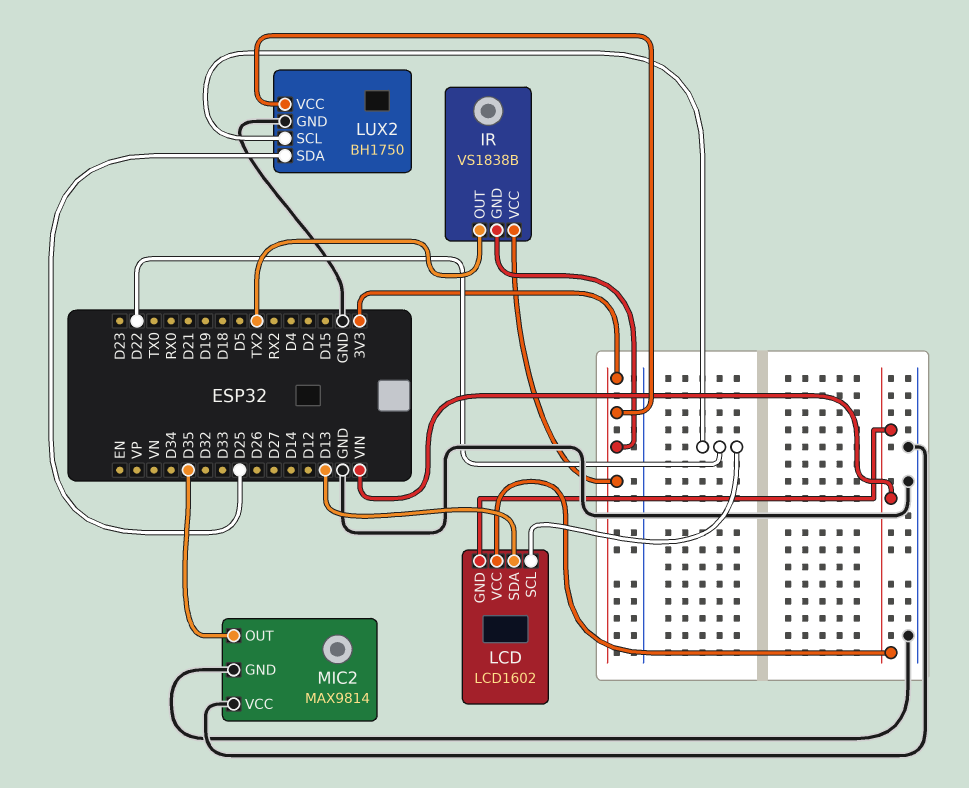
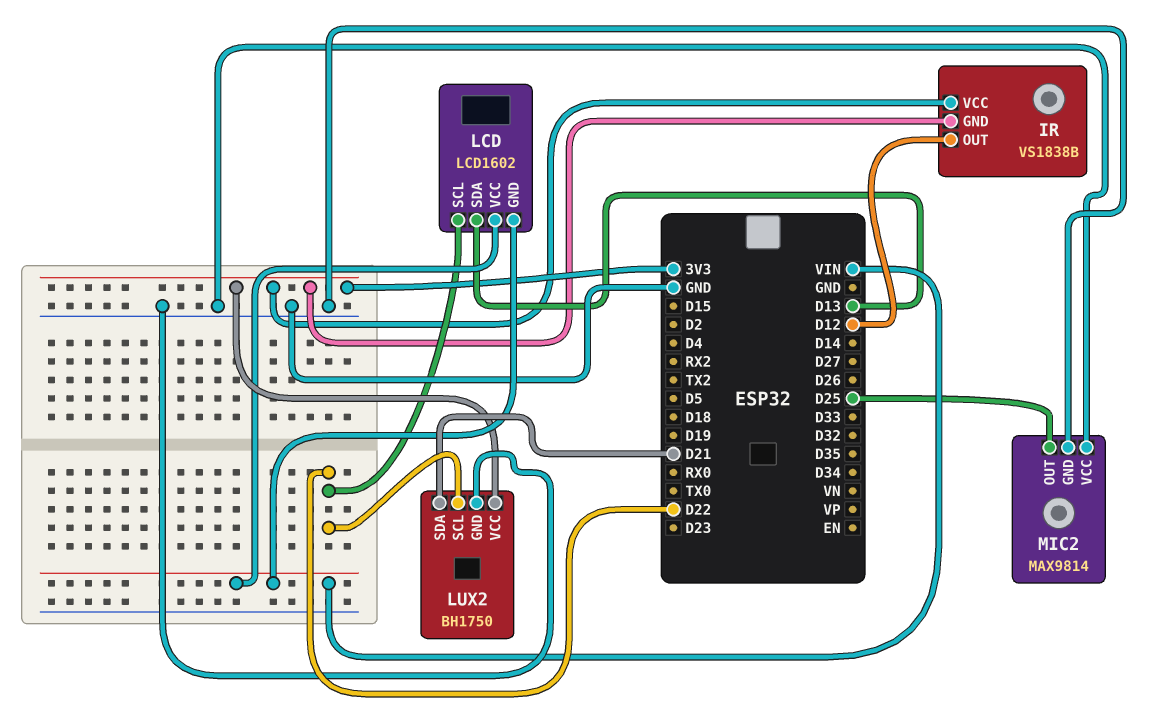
IR pin OUT: TX2 -> D12
LUX2 pin SDA: D25 -> D21
MIC2 pin OUT: D35 -> D25

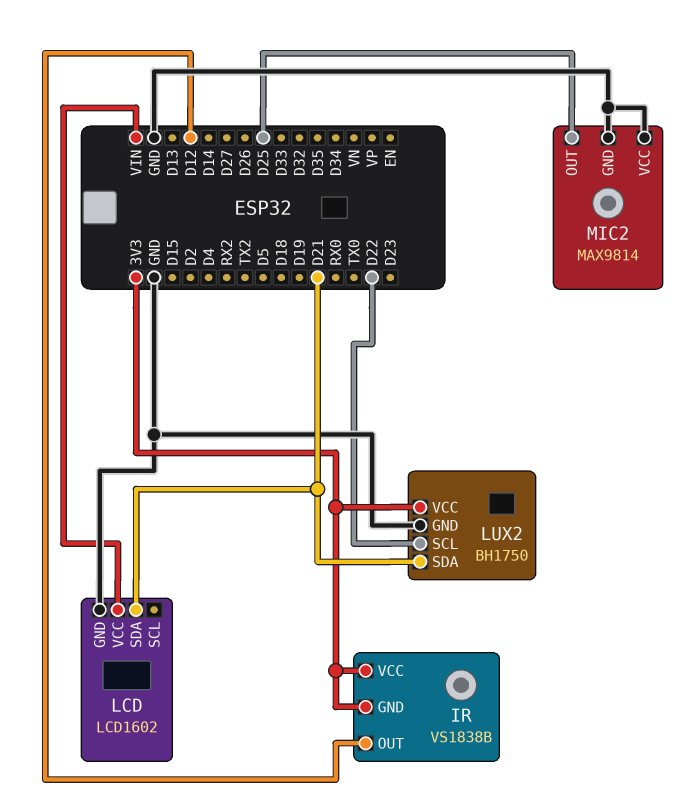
LCD pin GND: VIN -> GND
LCD pin SCL: D22 -> none
LCD pin SDA: D13 -> D21

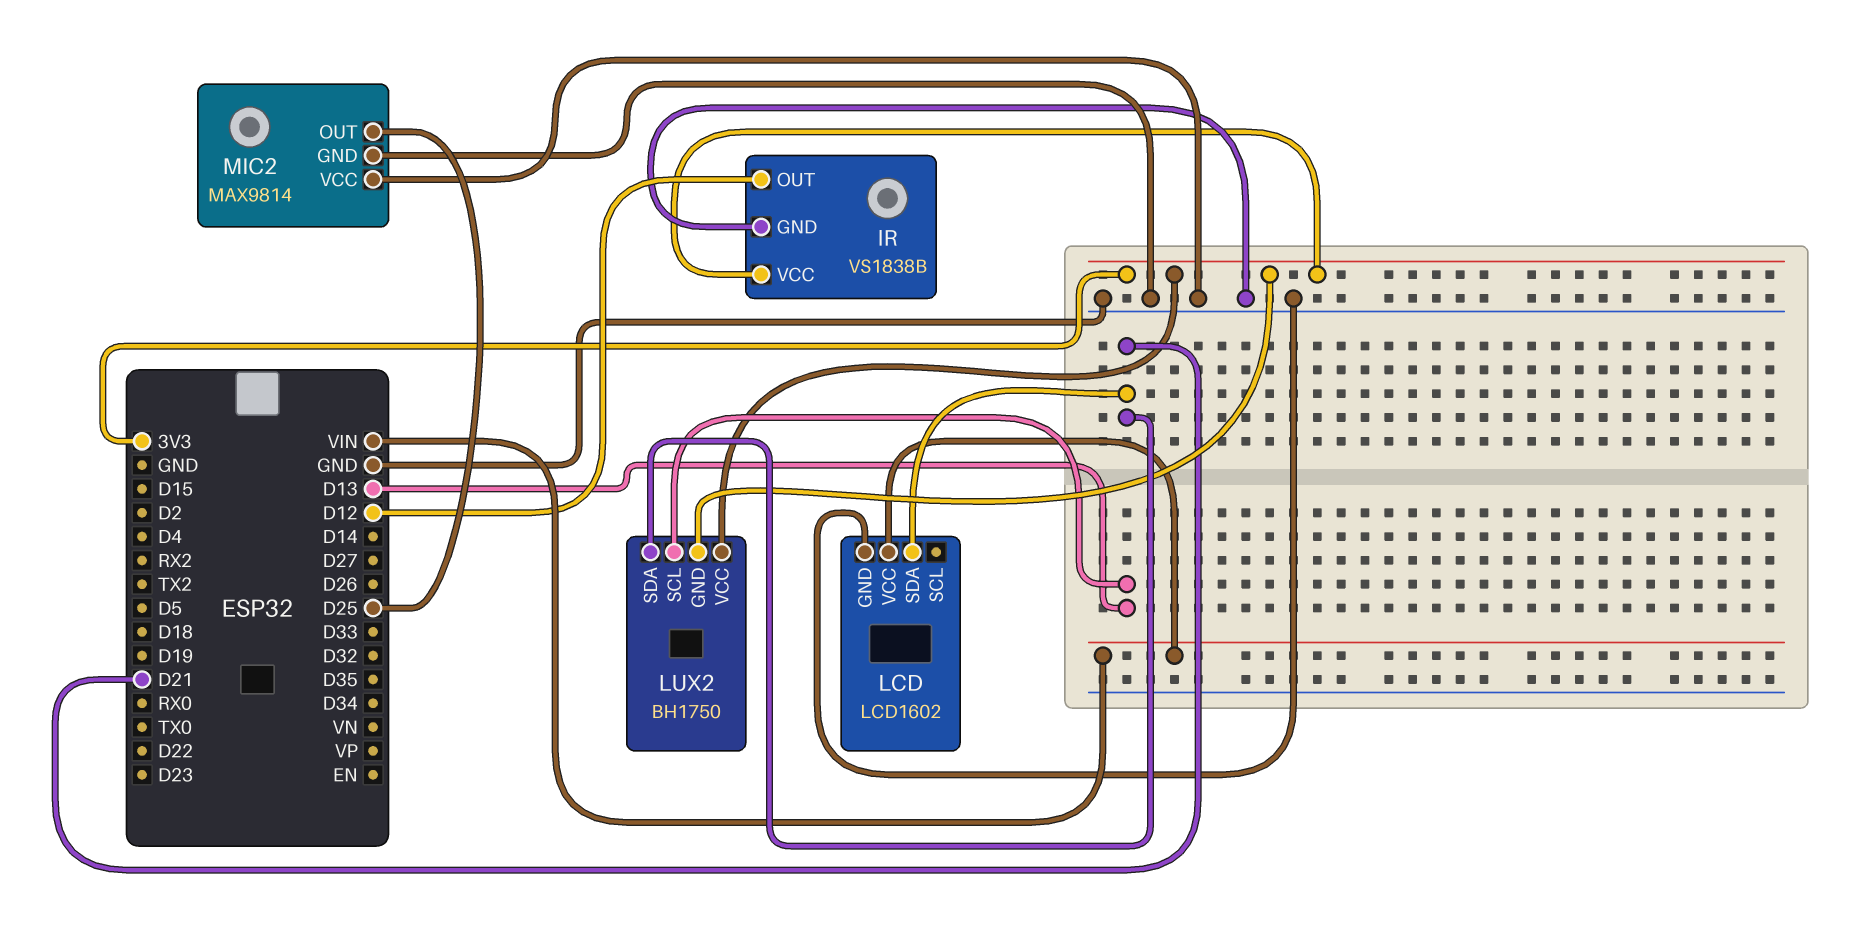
IR pin GND: 3V3 -> GND
LUX2 pin GND: GND -> 3V3
LUX2 pin SCL: D22 -> D13

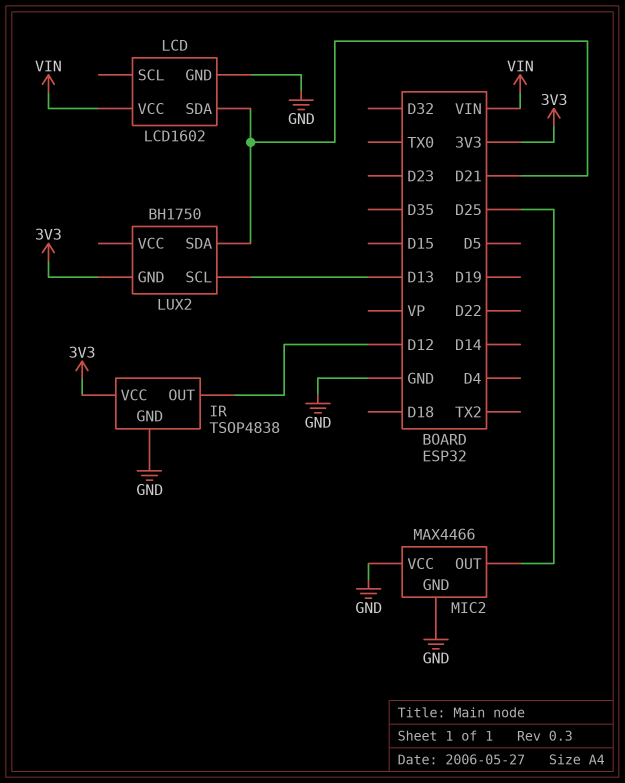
IR: VS1838B -> TSOP4838
LUX2 pin VCC: 3V3 -> none
MIC2: MAX9814 -> MAX4466

